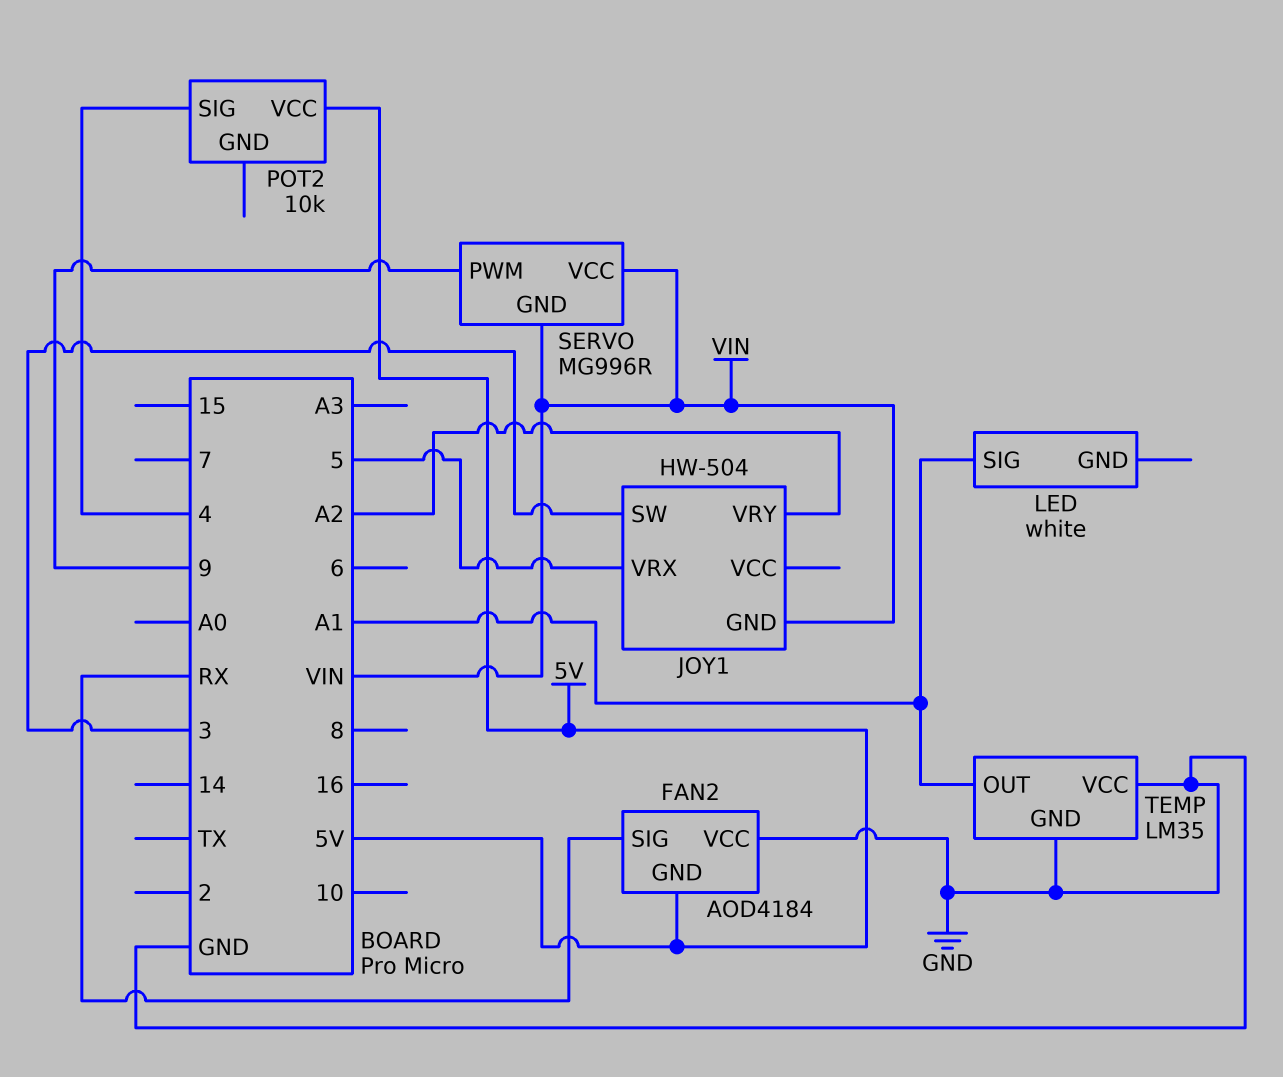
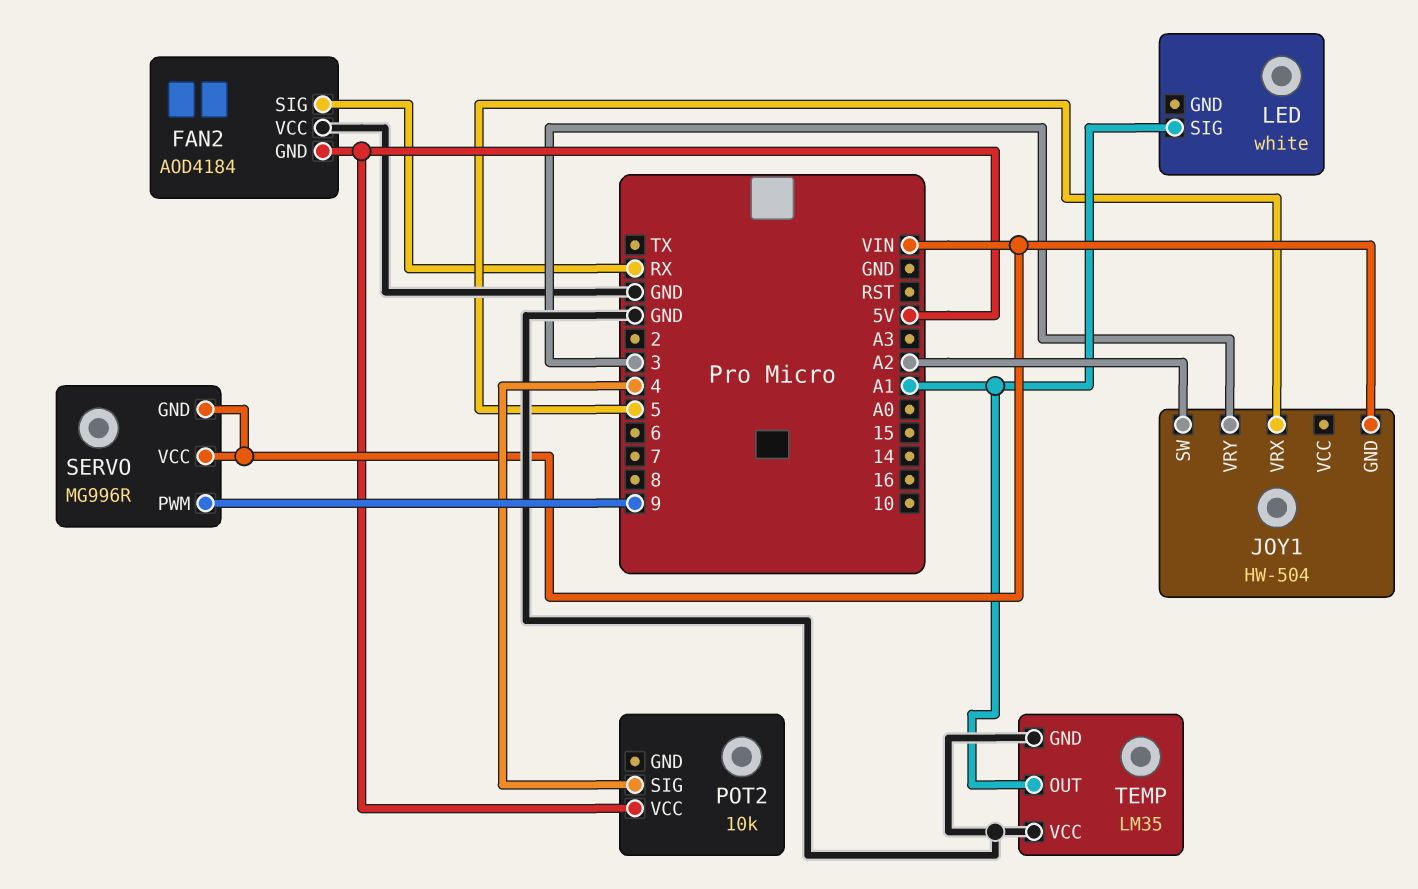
JOY1 pin SW: 3 -> A2
JOY1 pin VRY: A2 -> 3

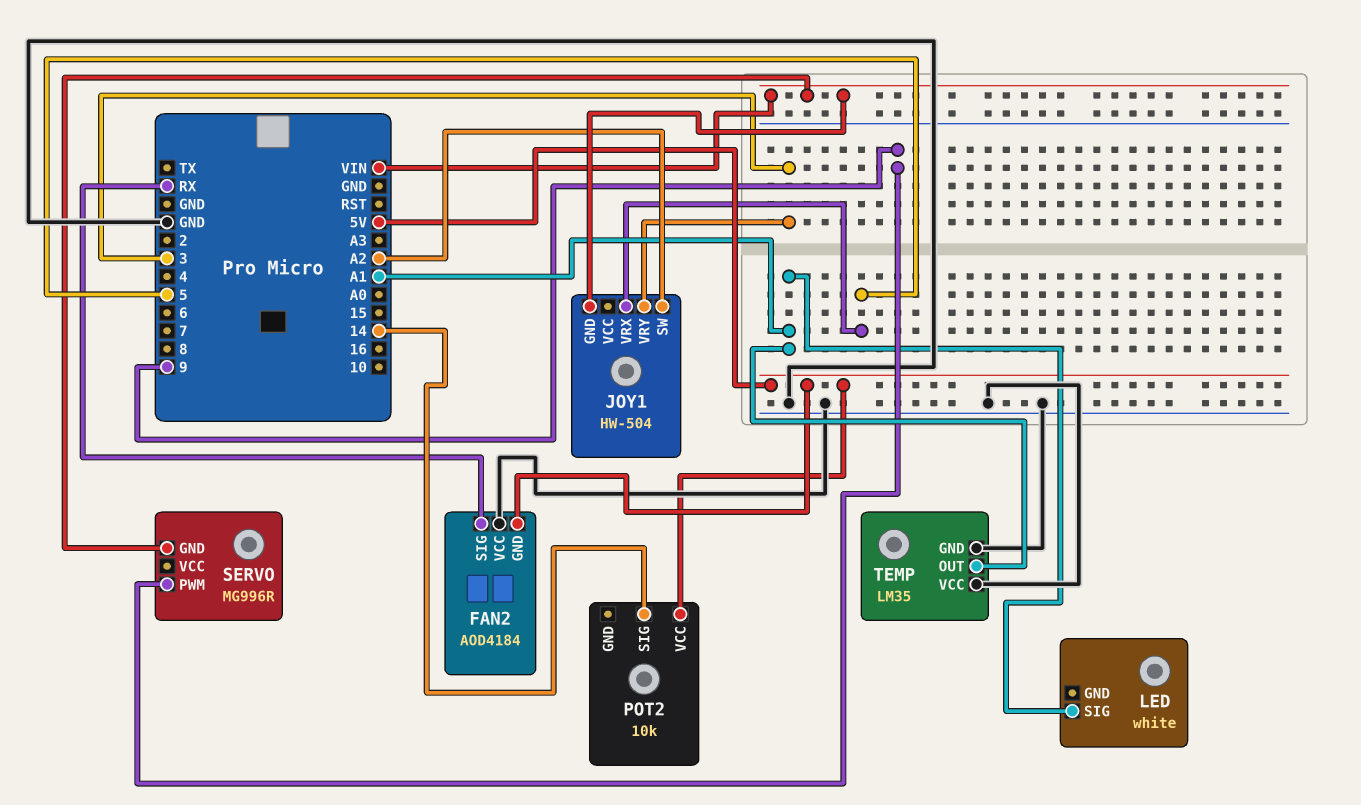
POT2 pin SIG: 4 -> 14
SERVO pin VCC: VIN -> none

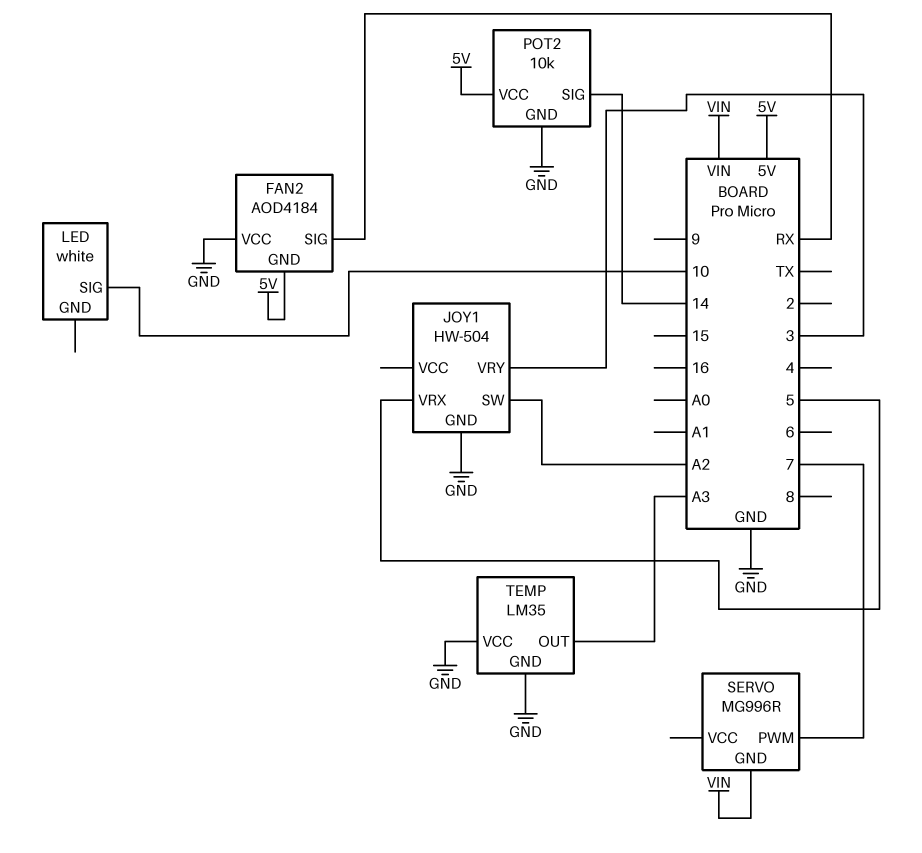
JOY1 pin GND: VIN -> GND
LED pin SIG: A1 -> 10
POT2 pin GND: none -> GND
SERVO pin PWM: 9 -> 7
TEMP pin OUT: A1 -> A3

